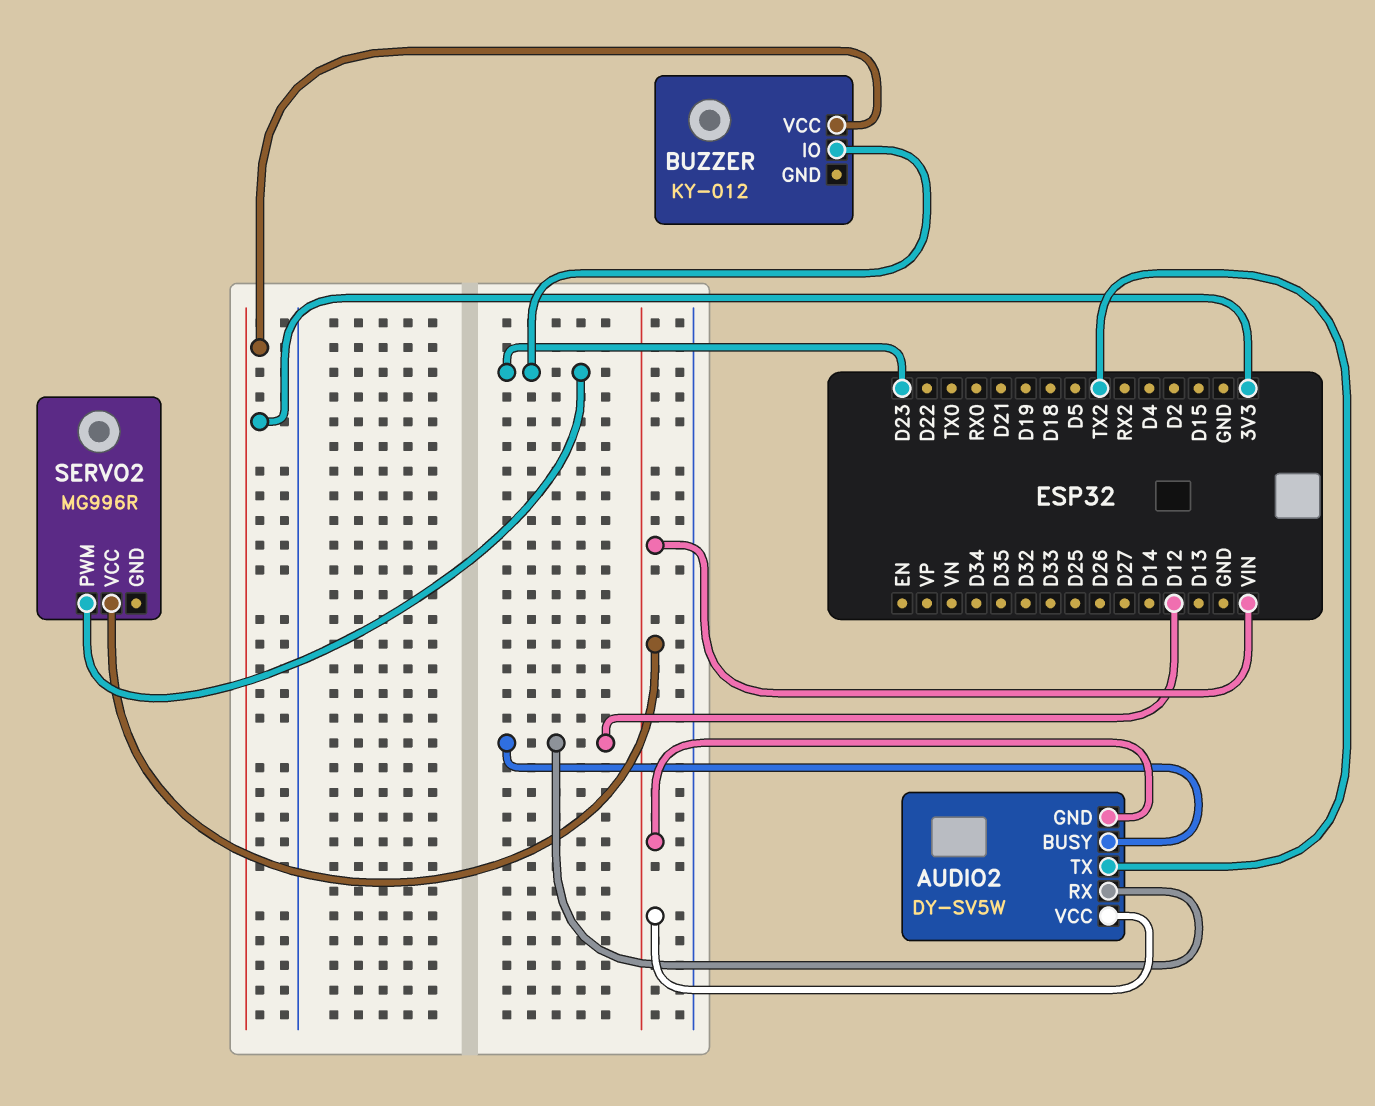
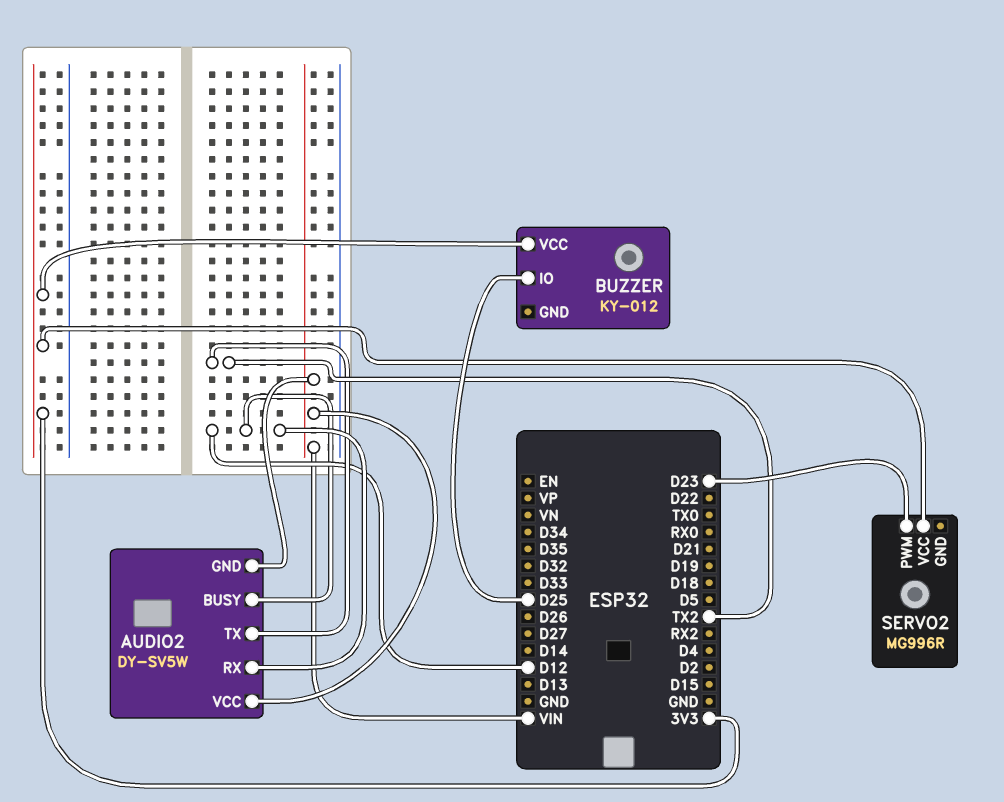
BUZZER pin IO: D23 -> D25
SERVO2 pin VCC: VIN -> 3V3

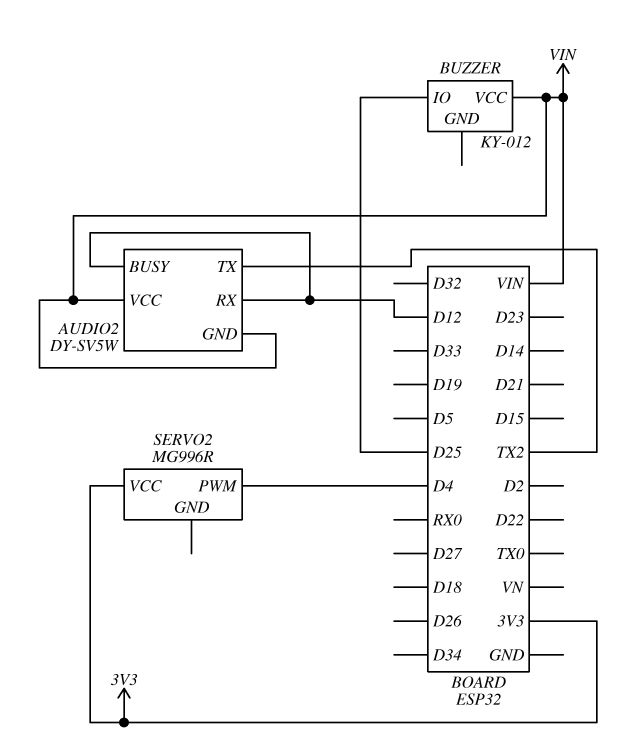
BUZZER pin VCC: 3V3 -> VIN
SERVO2 pin PWM: D23 -> D4

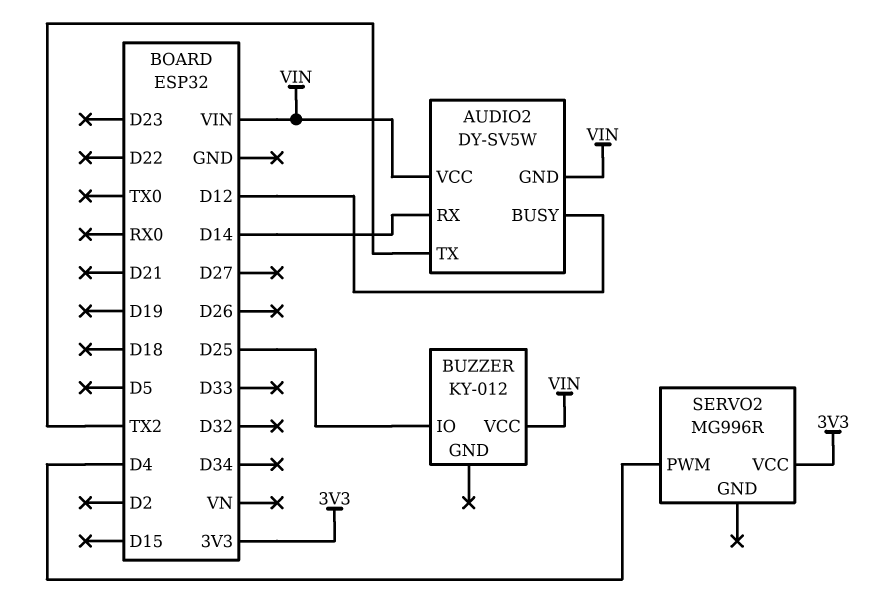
AUDIO2 pin RX: D12 -> D14

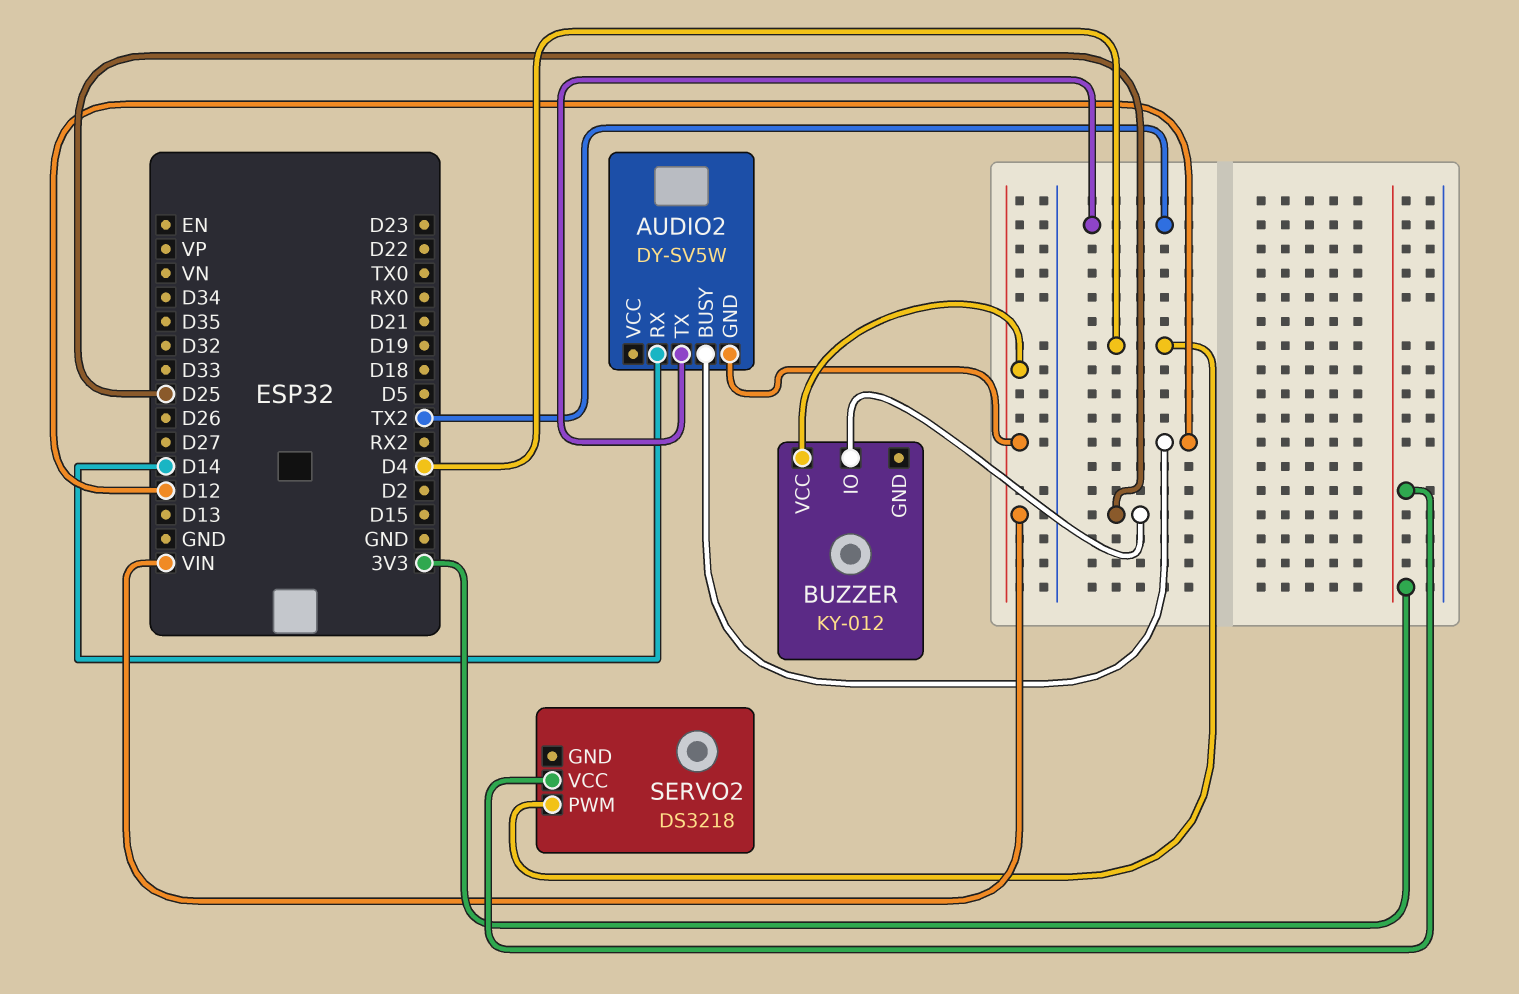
AUDIO2 pin VCC: VIN -> none
SERVO2: MG996R -> DS3218

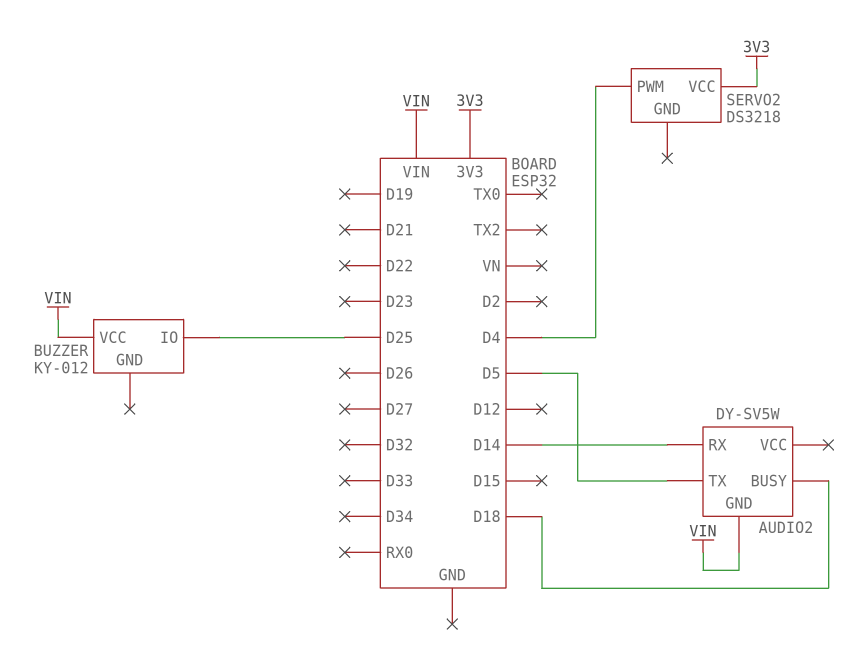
AUDIO2 pin BUSY: D12 -> D18
AUDIO2 pin TX: TX2 -> D5

